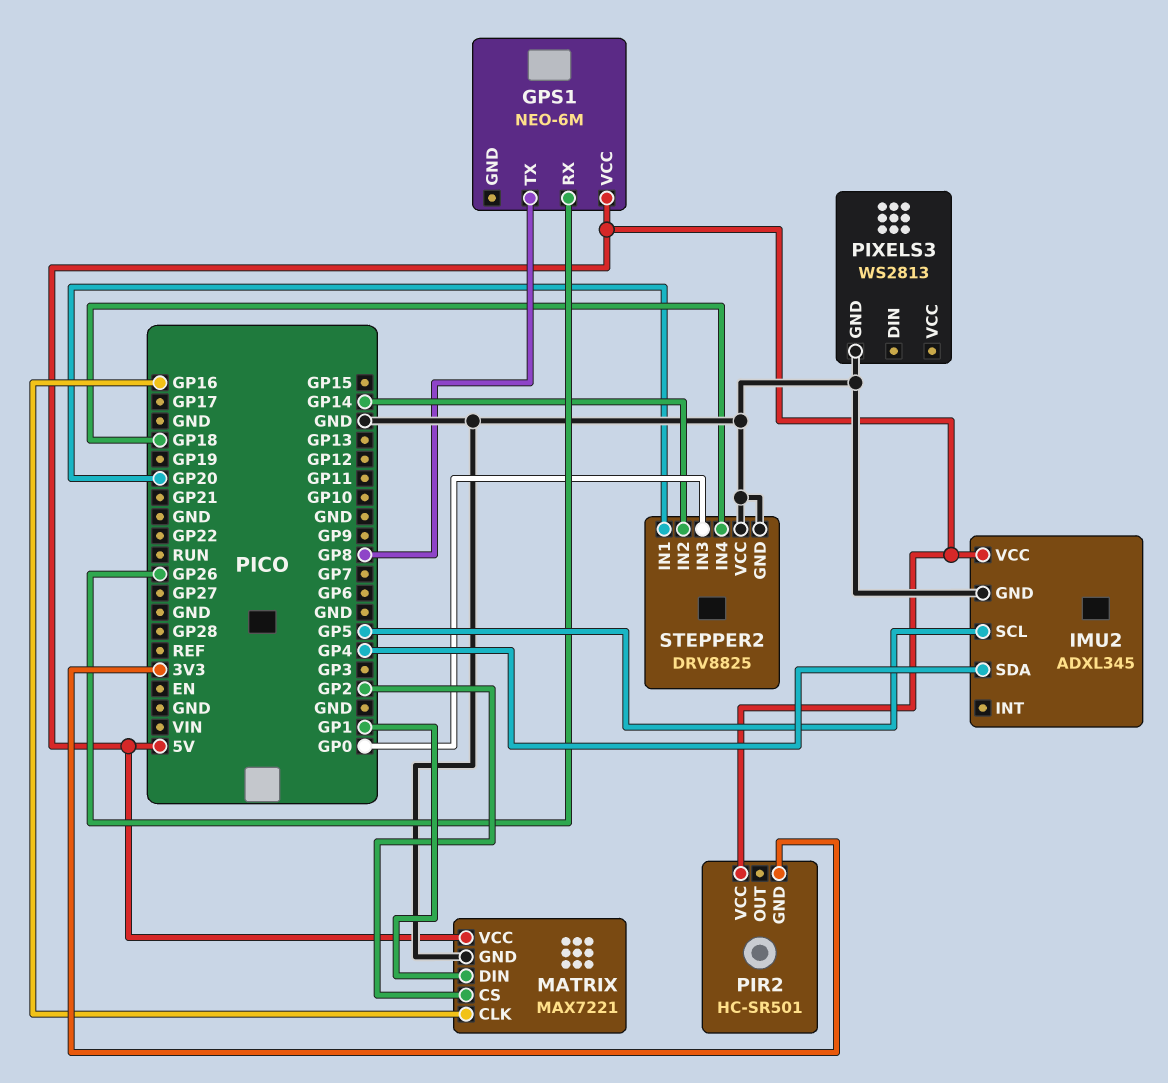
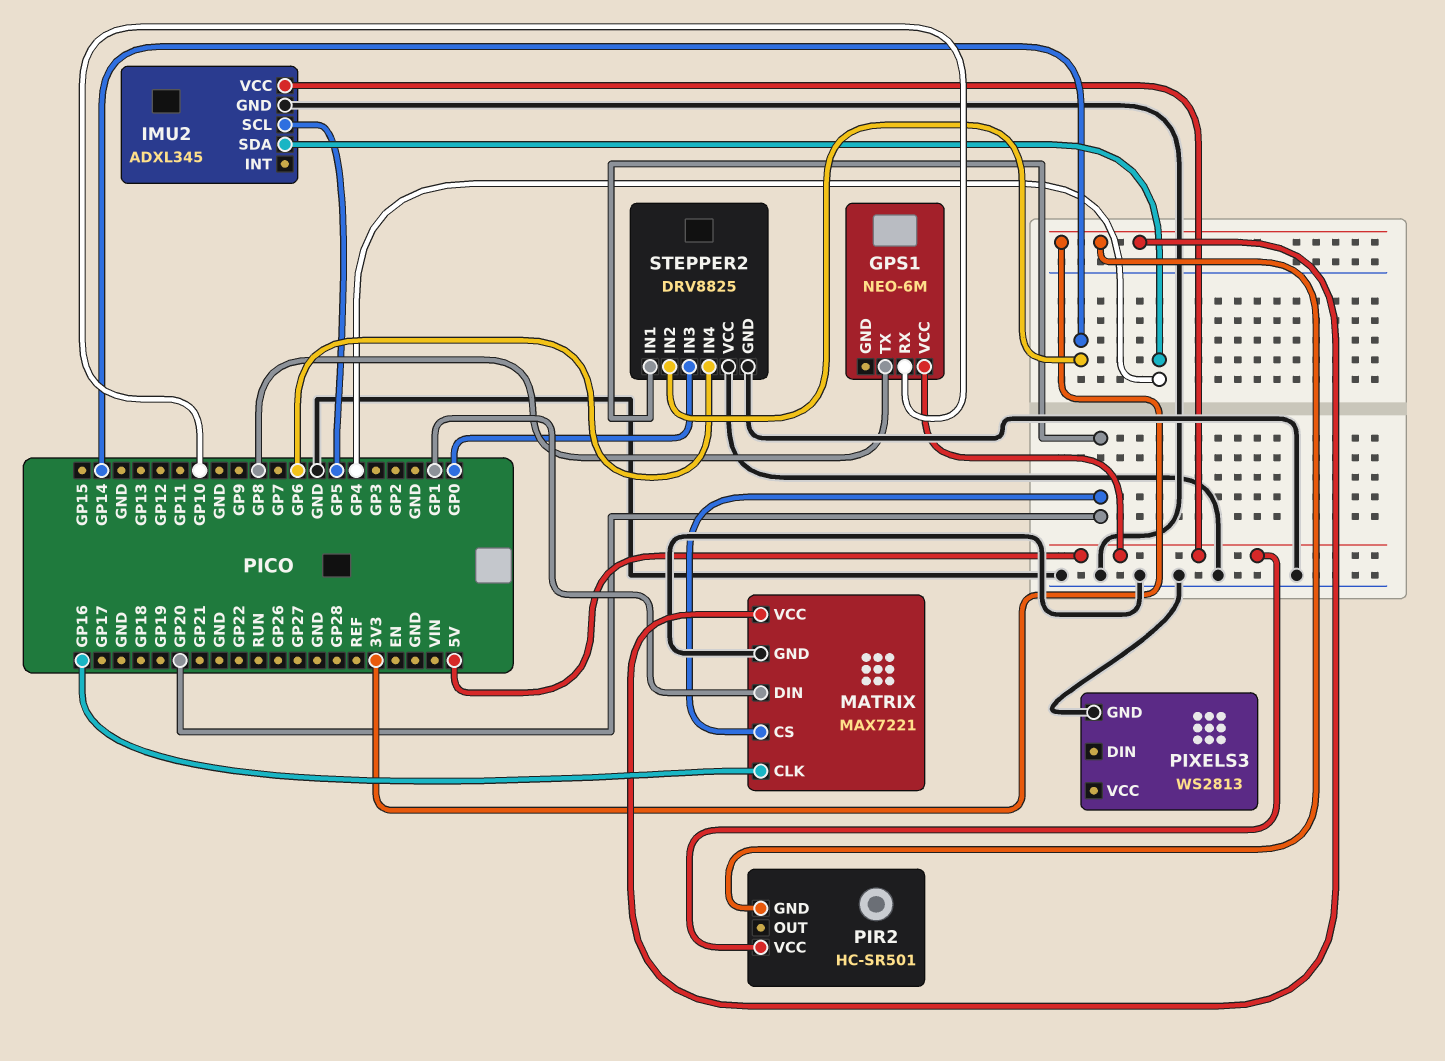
GPS1 pin RX: GP26 -> GP10
MATRIX pin CS: GP2 -> GP20
MATRIX pin VCC: 5V -> 3V3
STEPPER2 pin IN4: GP18 -> GP6

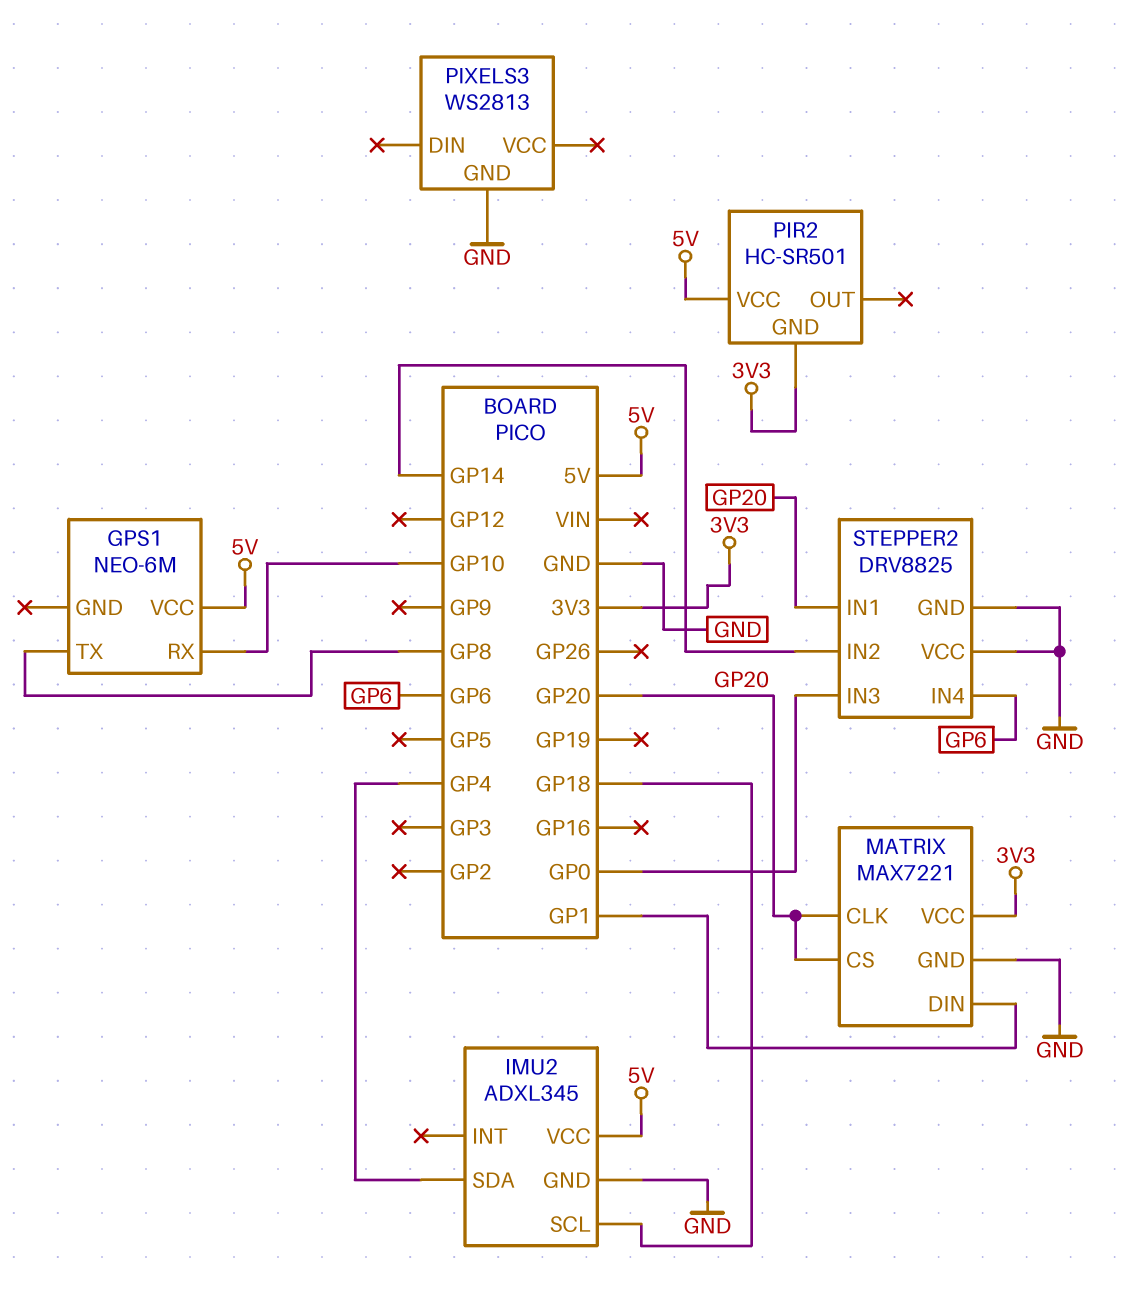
IMU2 pin SCL: GP5 -> GP18
MATRIX pin CLK: GP16 -> GP20

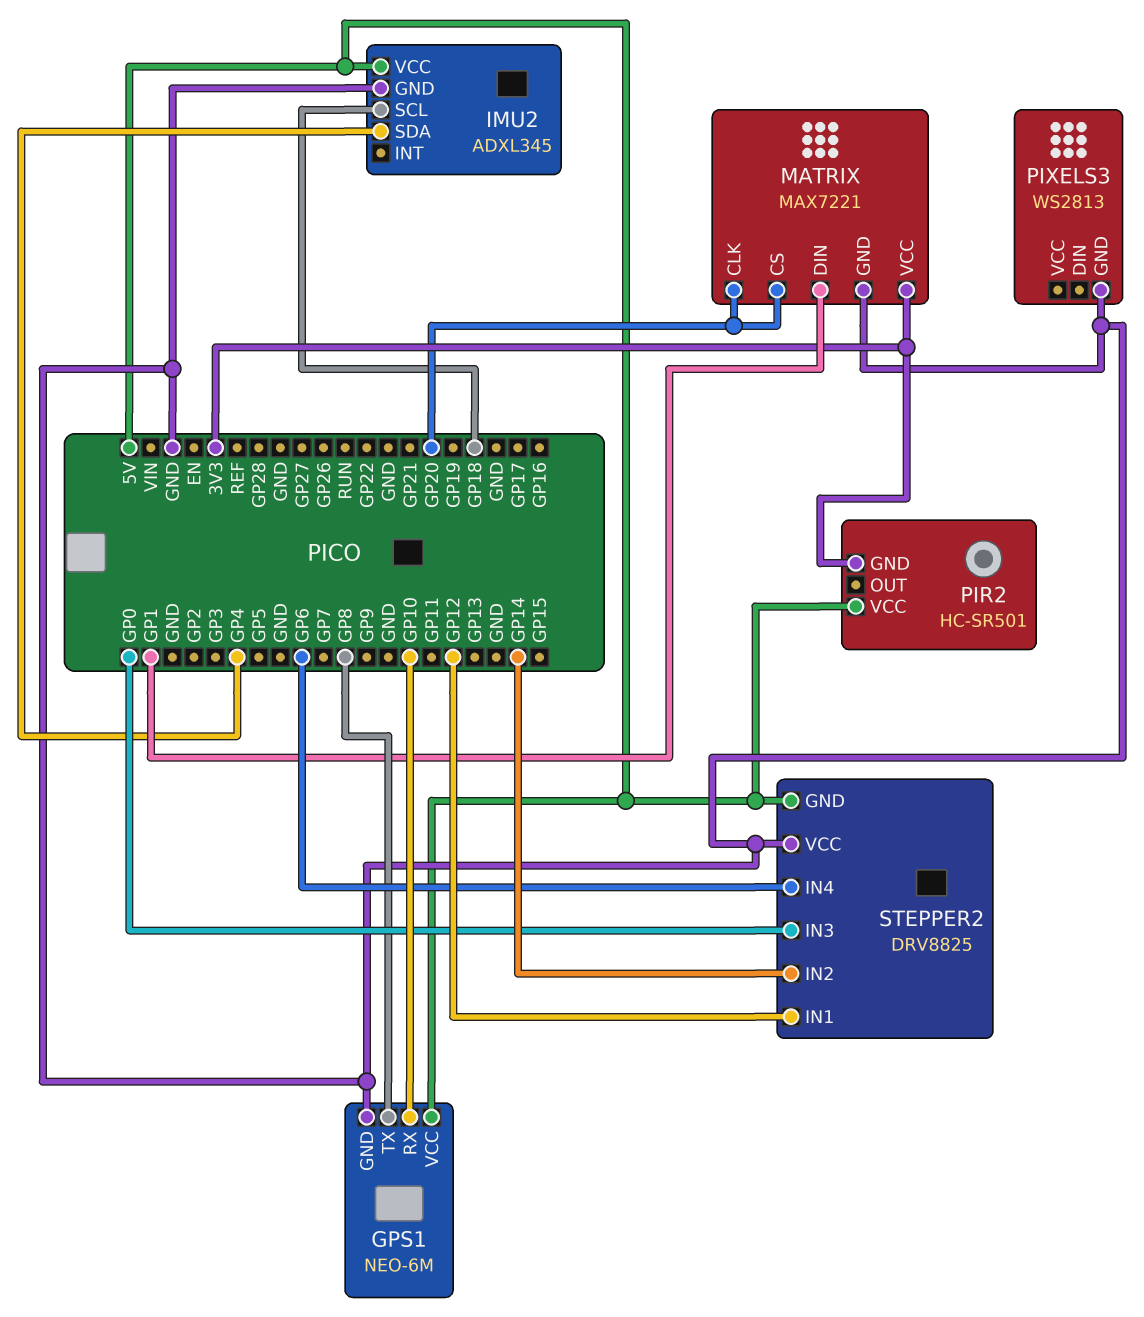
GPS1 pin GND: none -> GND
STEPPER2 pin GND: GND -> 5V
STEPPER2 pin IN1: GP20 -> GP12

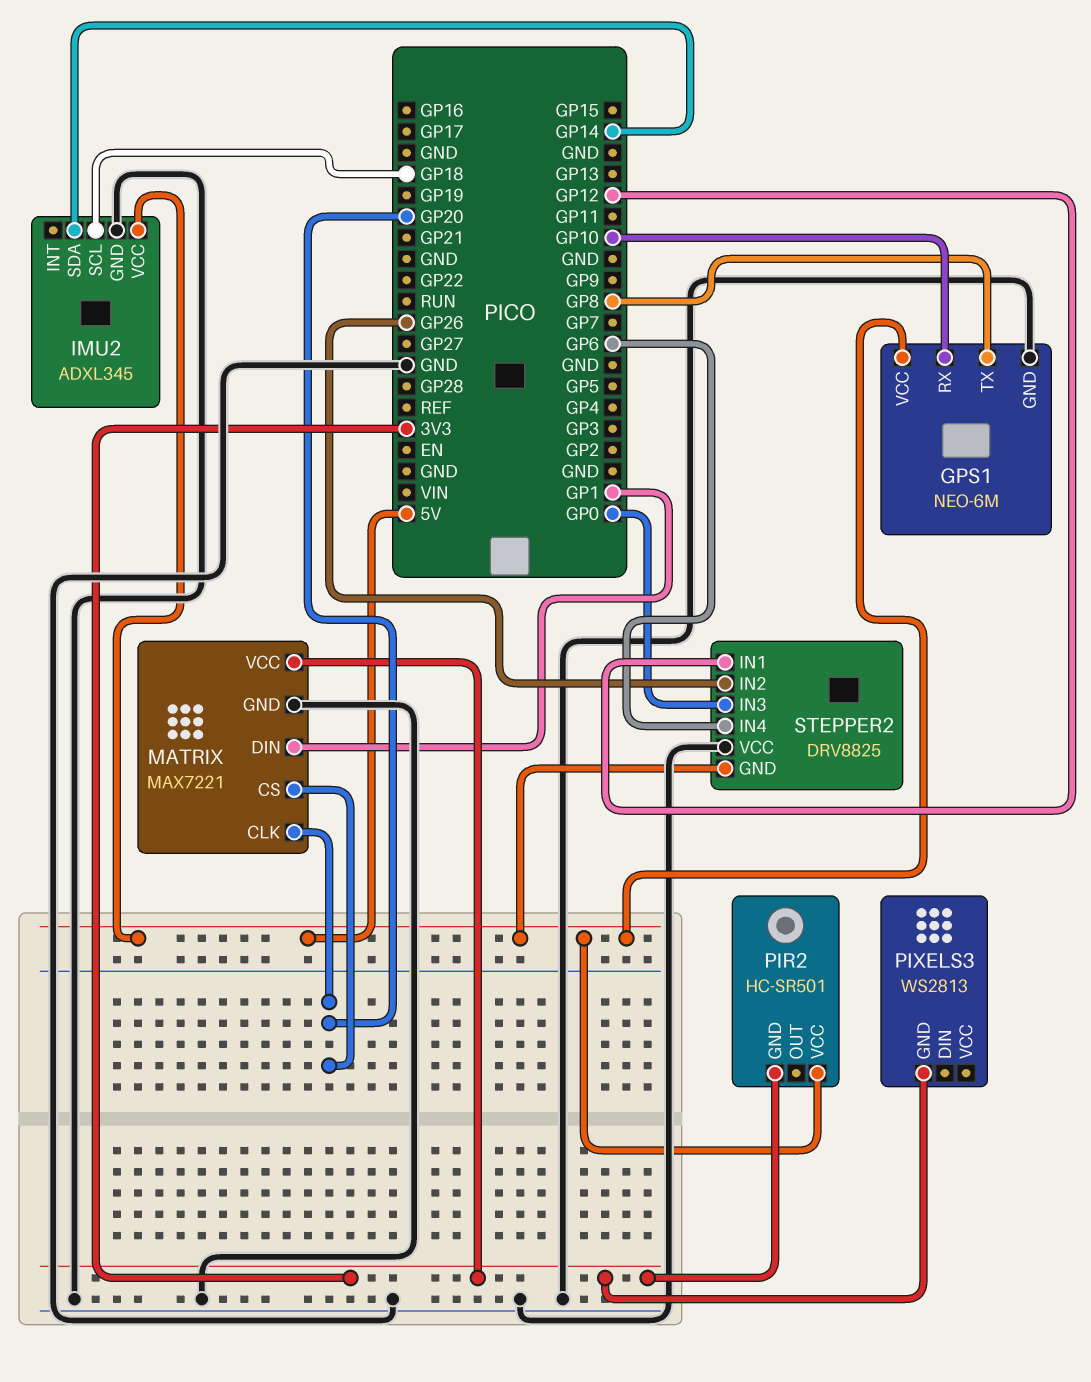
IMU2 pin SDA: GP4 -> GP14
PIXELS3 pin GND: GND -> 3V3
STEPPER2 pin IN2: GP14 -> GP26

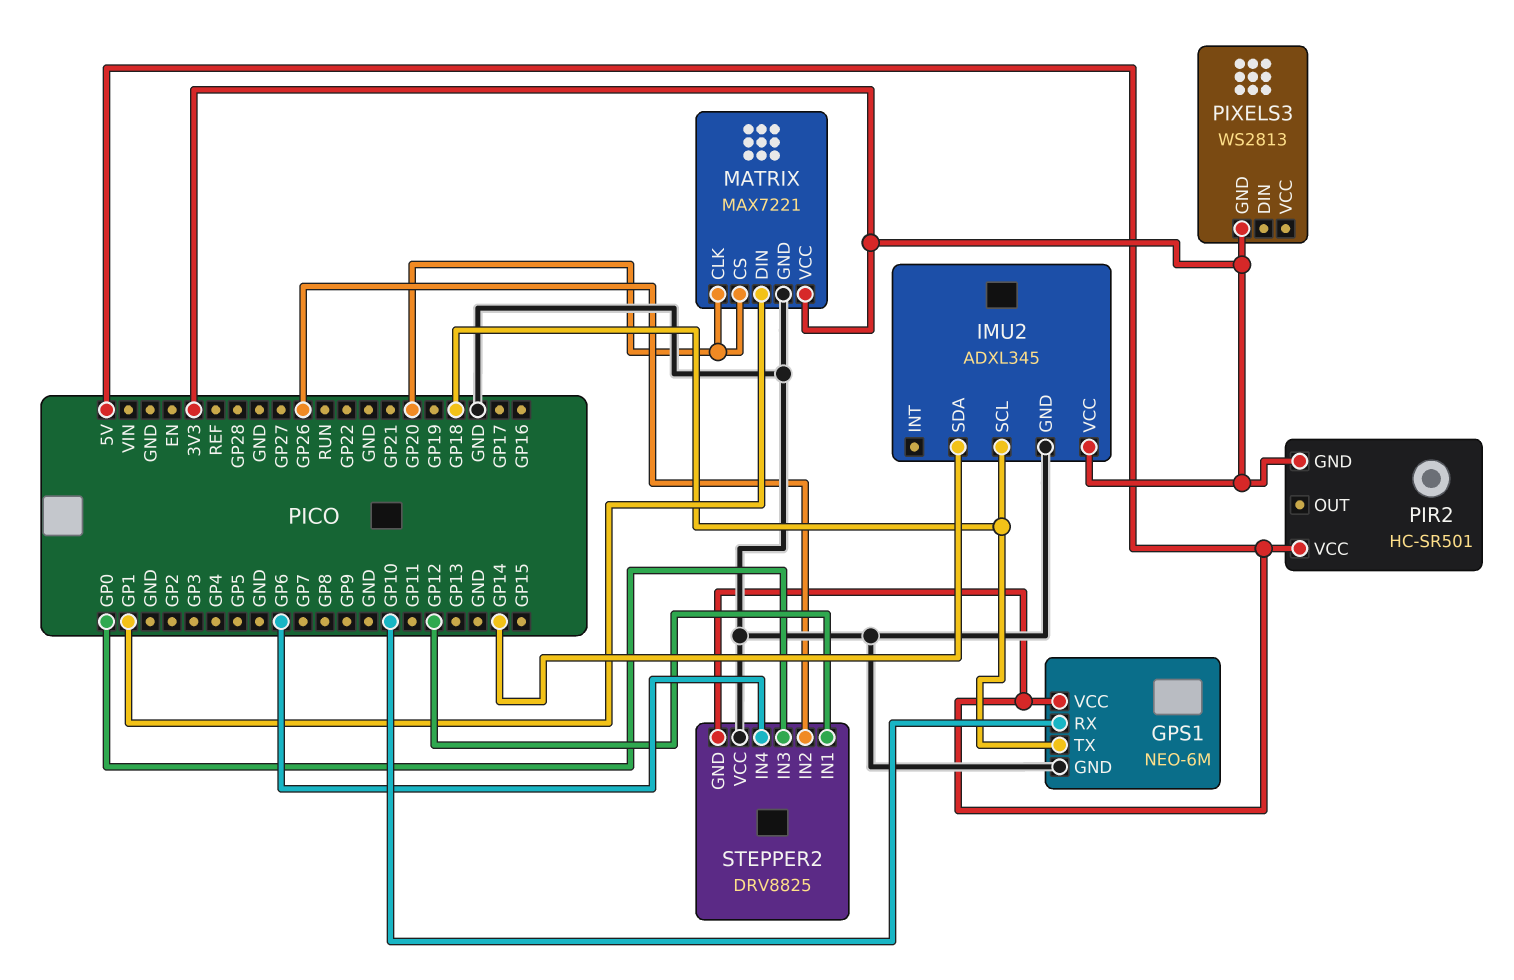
GPS1 pin TX: GP8 -> GP18
IMU2 pin VCC: 5V -> 3V3

